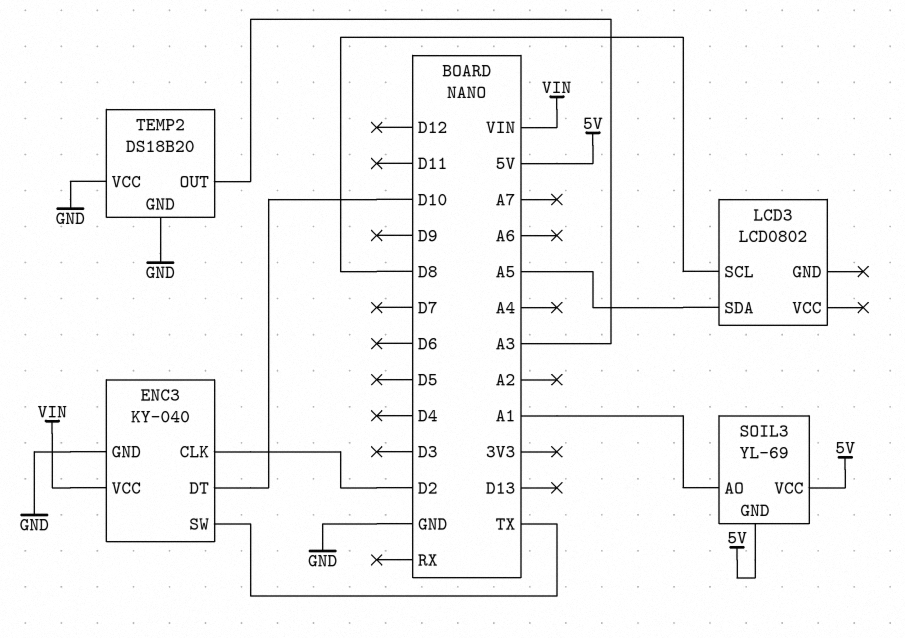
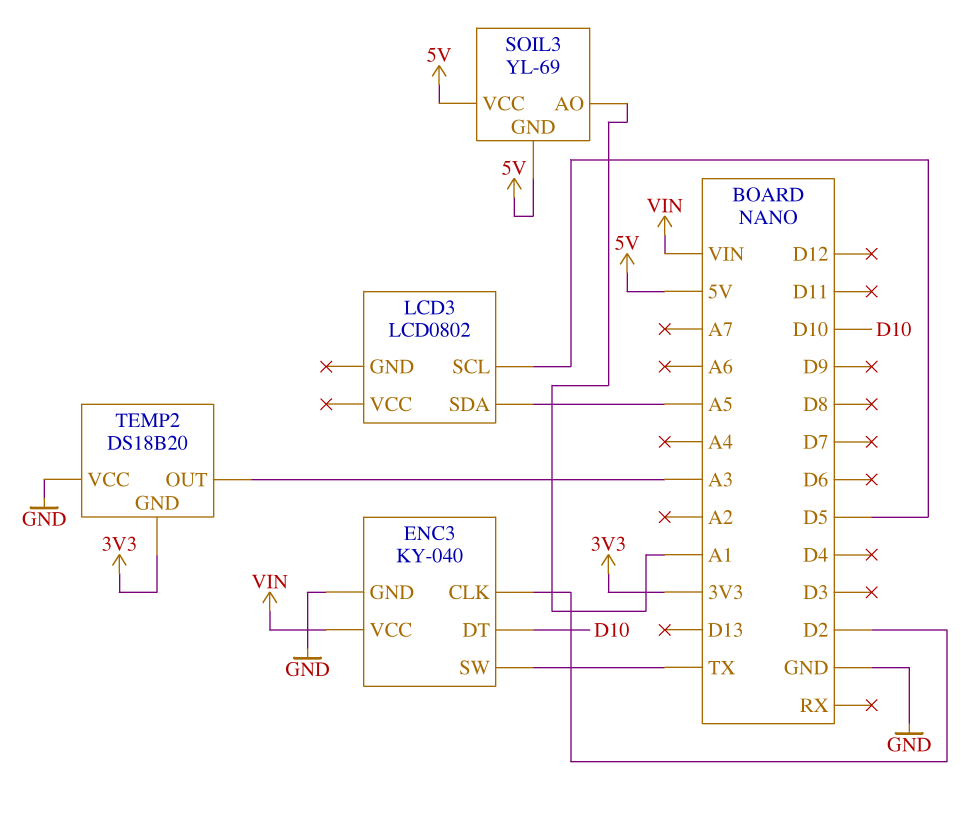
LCD3 pin SCL: D8 -> D5
TEMP2 pin GND: GND -> 3V3

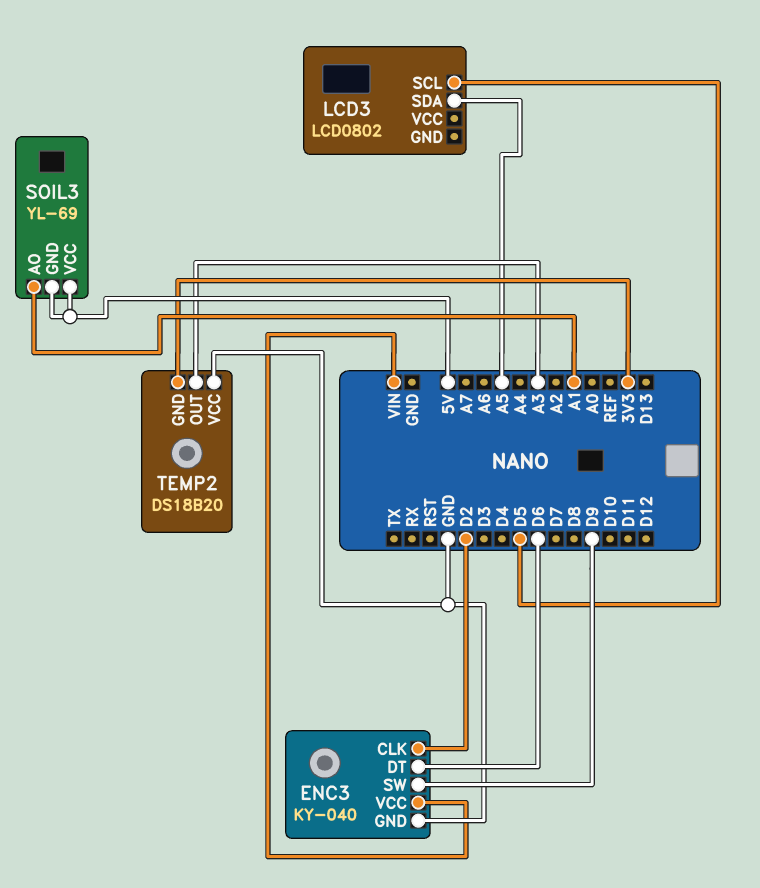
ENC3 pin DT: D10 -> D6
ENC3 pin SW: TX -> D9

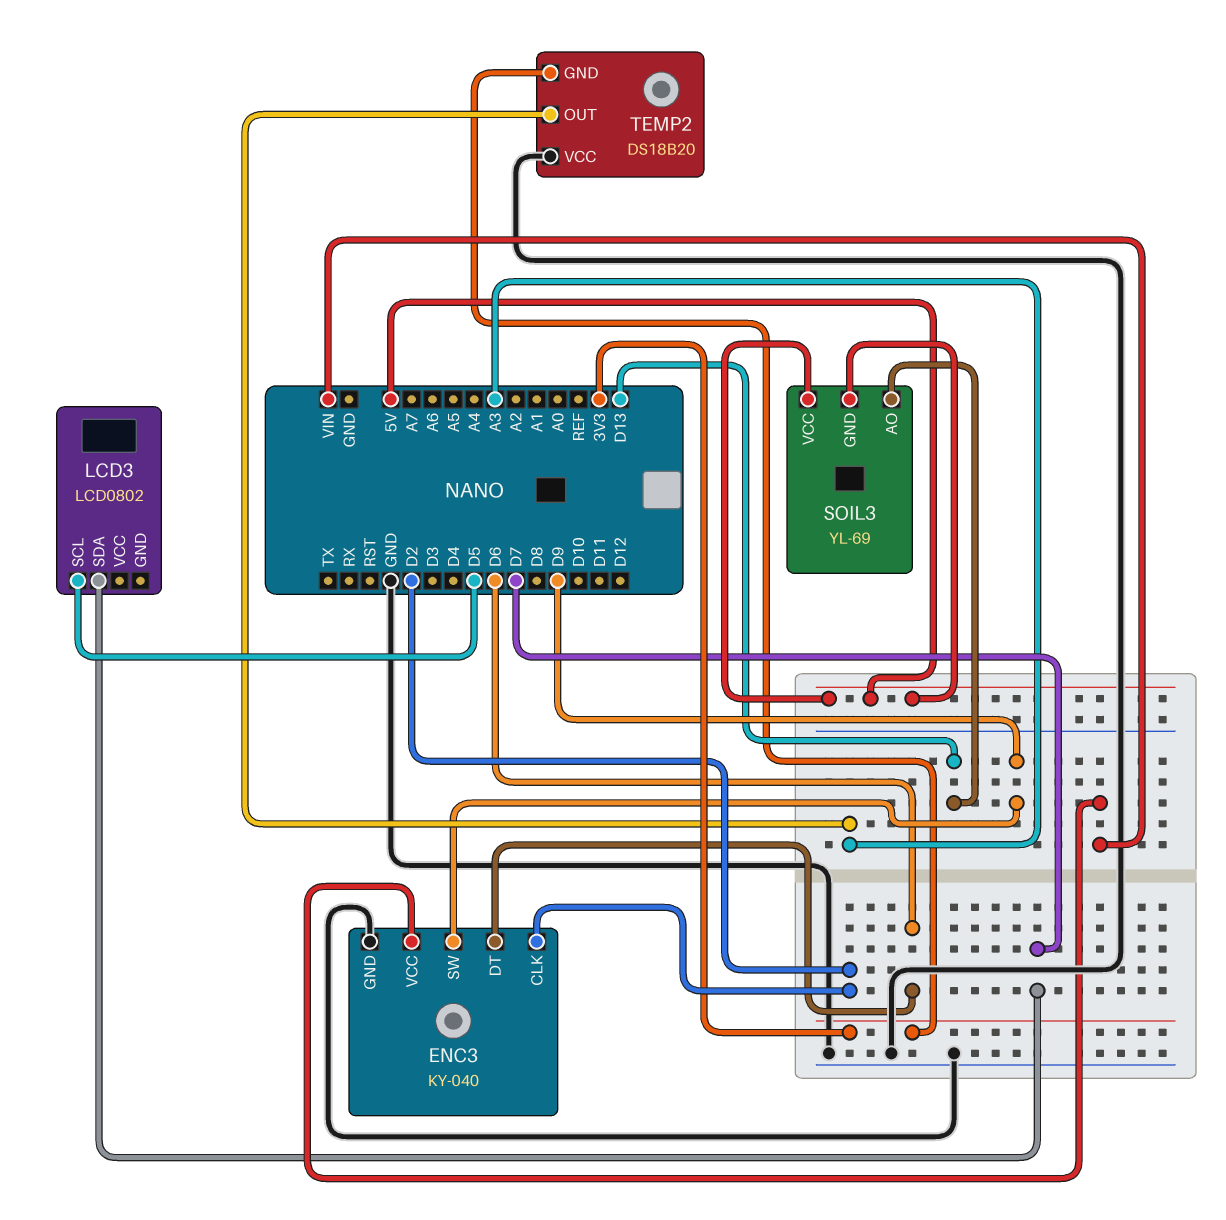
LCD3 pin SDA: A5 -> D7
SOIL3 pin AO: A1 -> D13

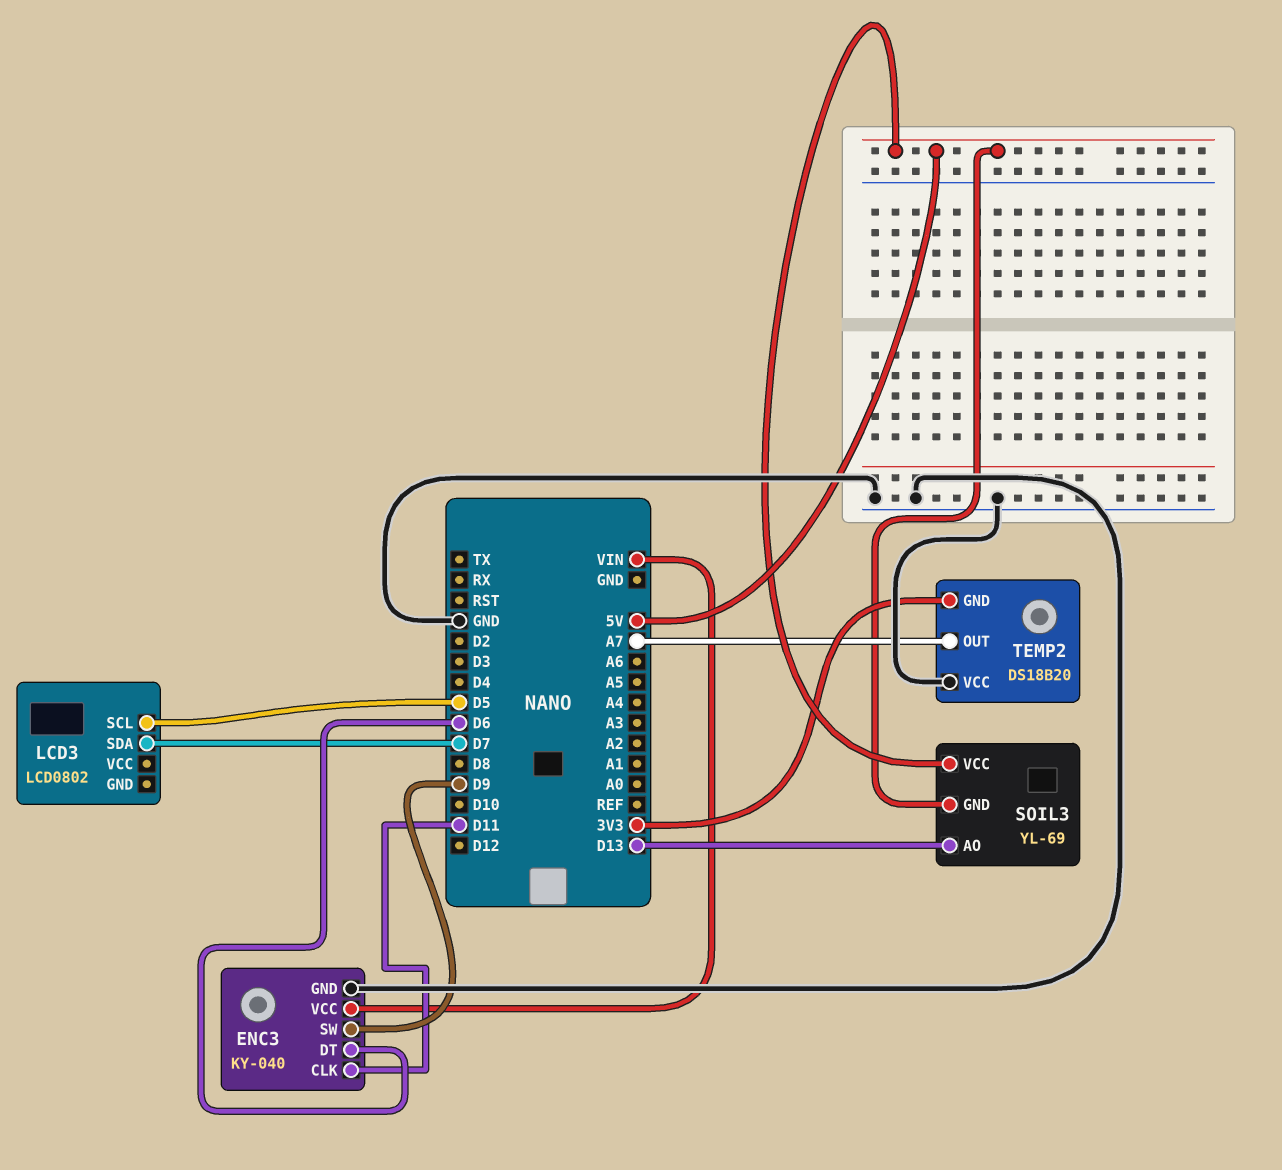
ENC3 pin CLK: D2 -> D11
TEMP2 pin OUT: A3 -> A7

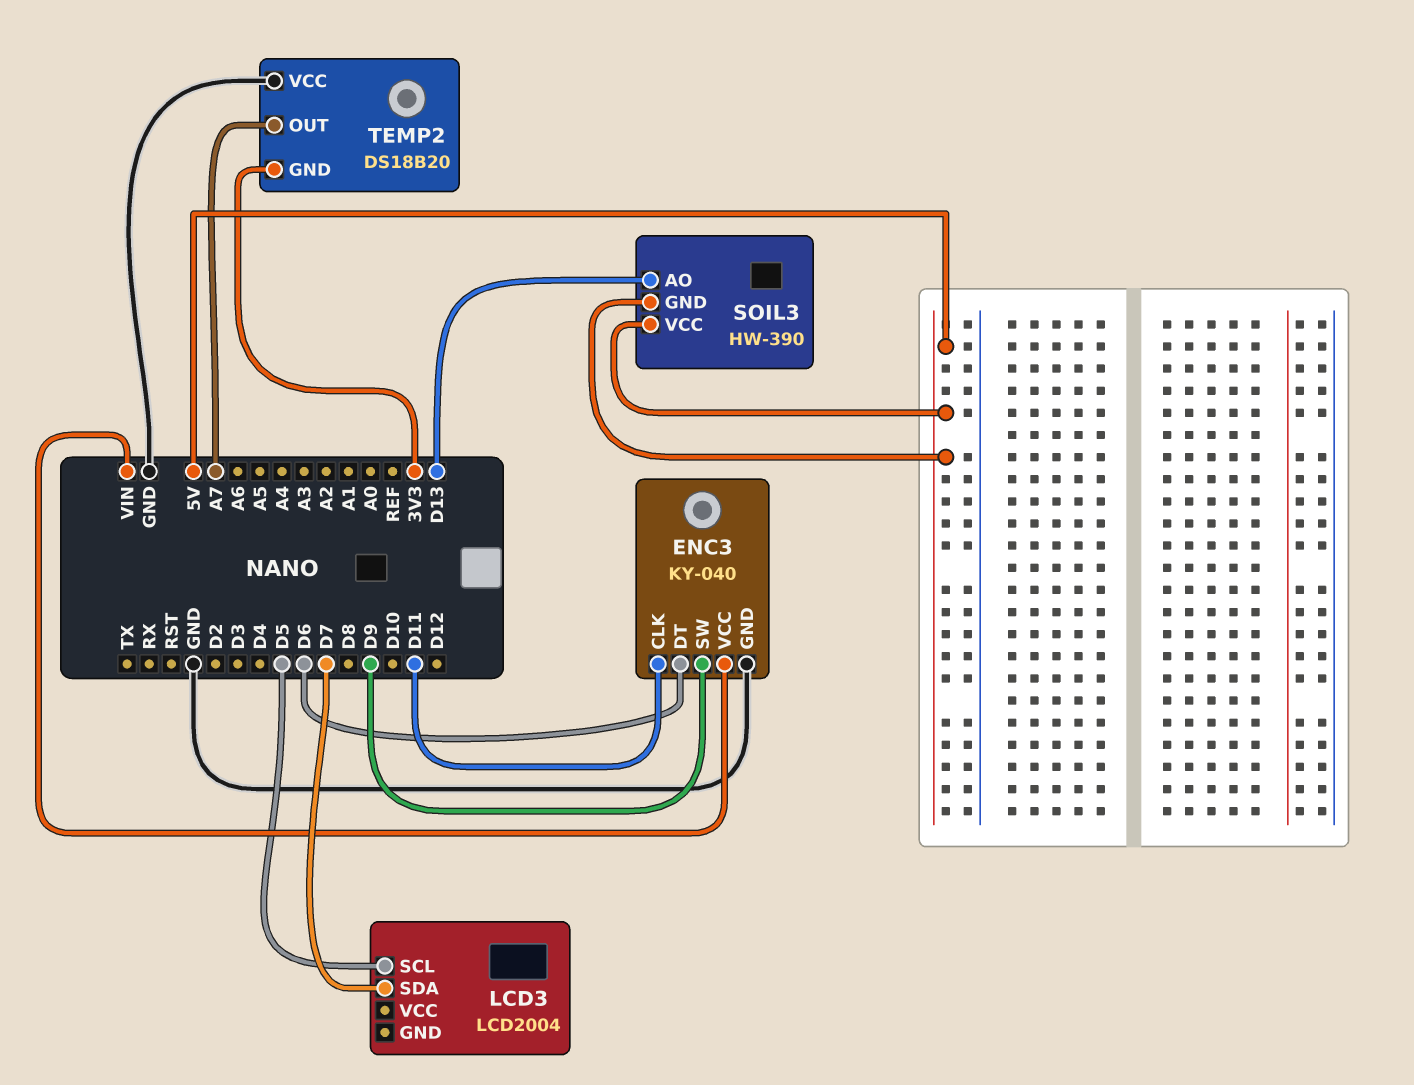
LCD3: LCD0802 -> LCD2004
SOIL3: YL-69 -> HW-390

